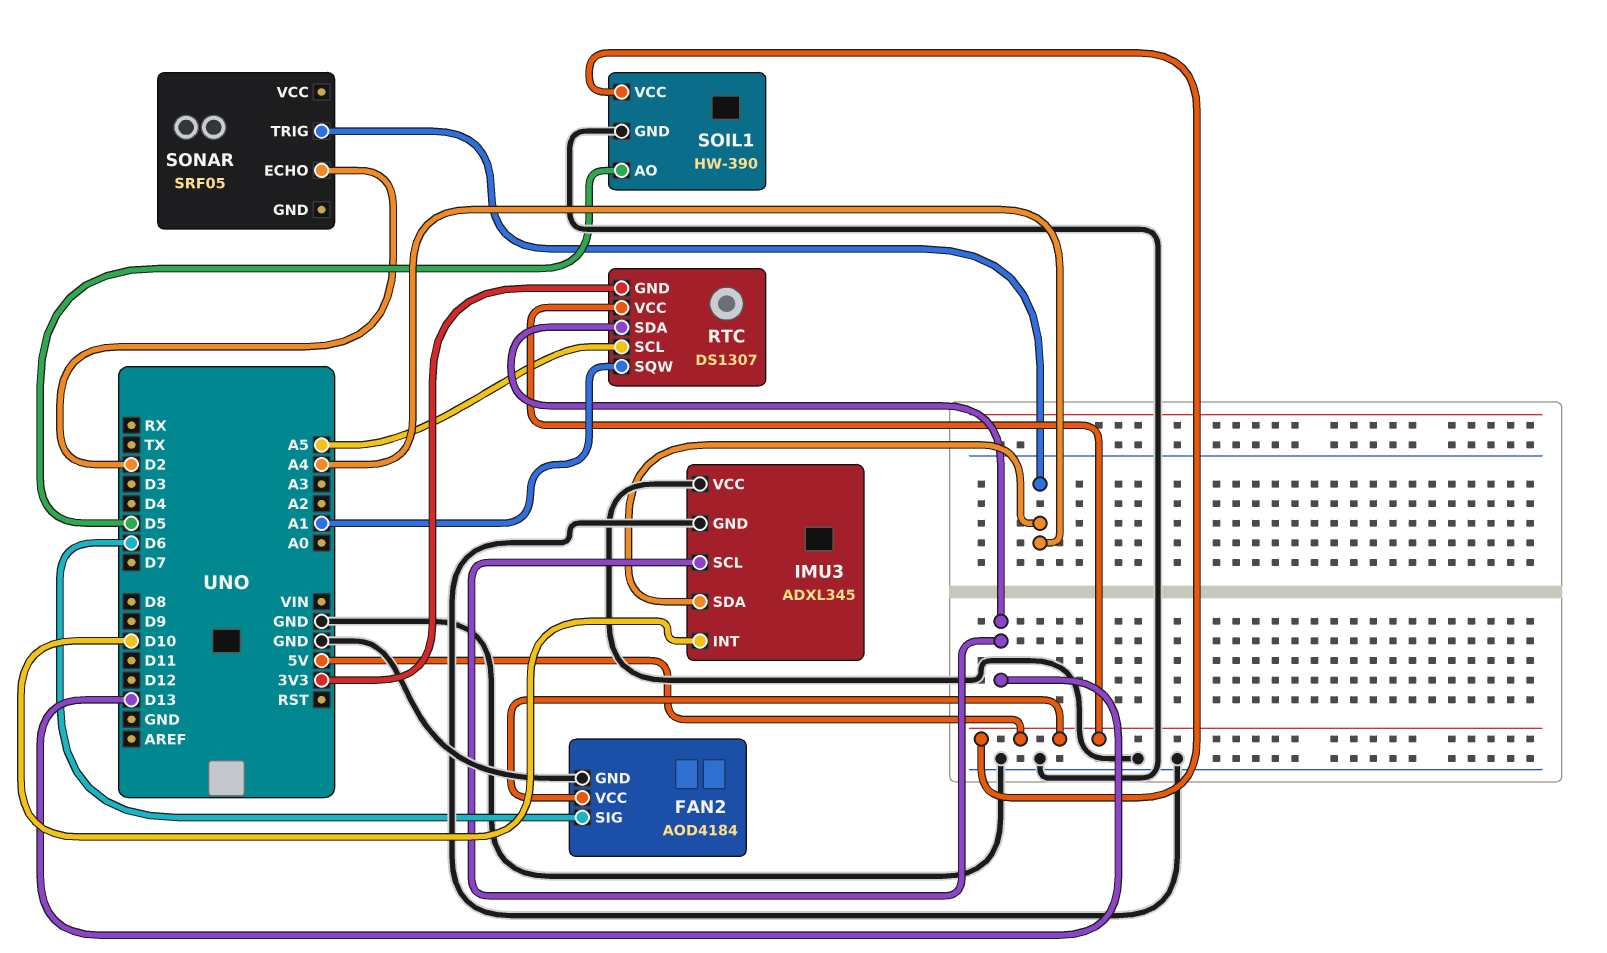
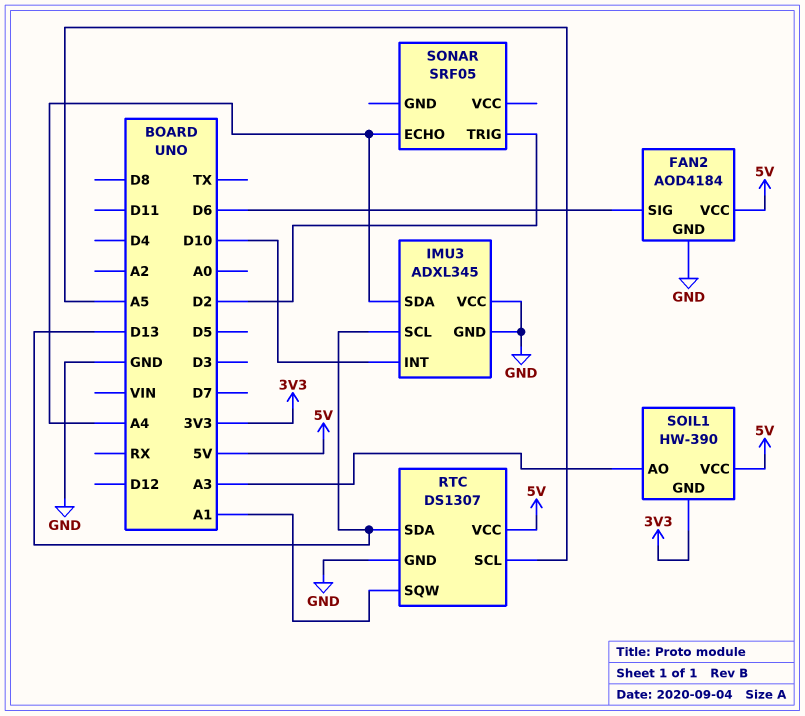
RTC pin GND: 3V3 -> GND
SOIL1 pin AO: D5 -> A3
SOIL1 pin GND: GND -> 3V3
SONAR pin ECHO: D2 -> A4
SONAR pin TRIG: A4 -> D2

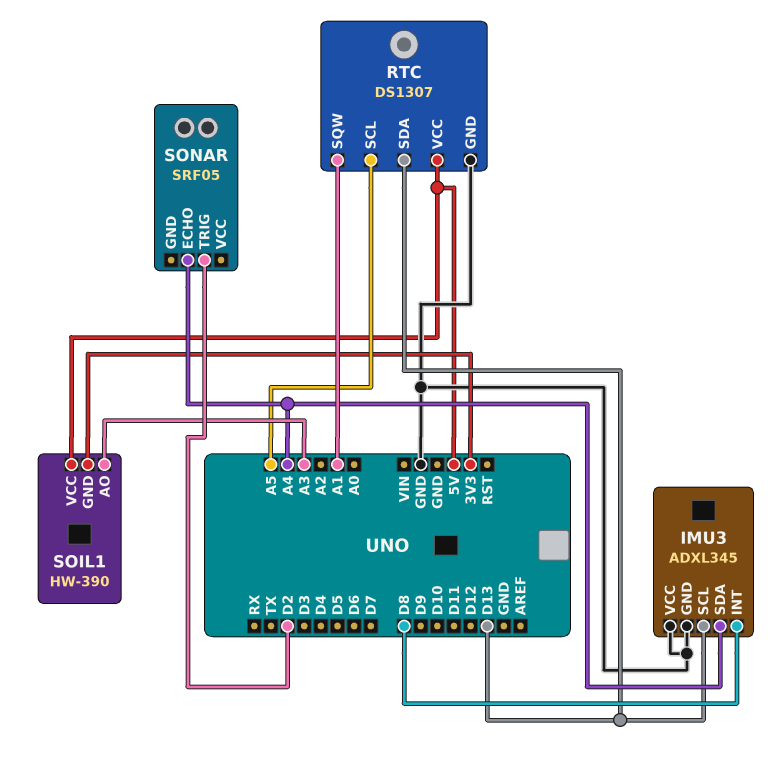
FAN2: AOD4184 -> none
FAN2 pin GND: GND -> none
FAN2 pin SIG: D6 -> none
FAN2 pin VCC: 5V -> none
IMU3 pin INT: D10 -> D8

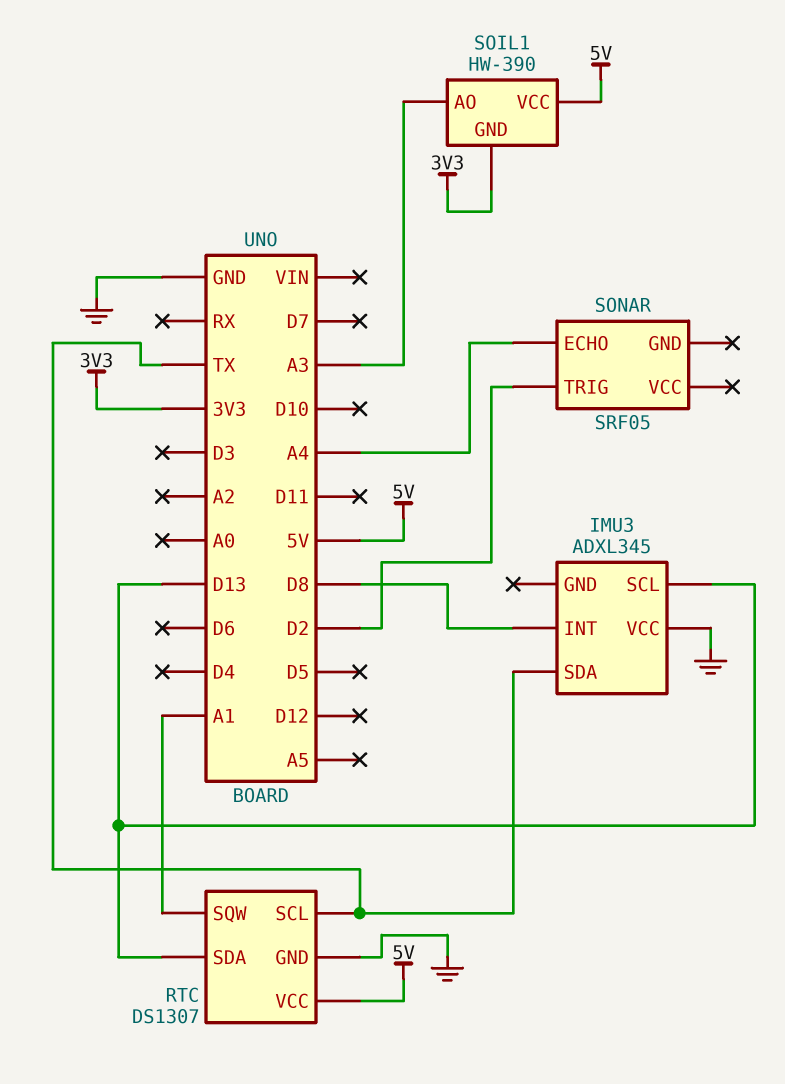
IMU3 pin GND: GND -> none
IMU3 pin SDA: A4 -> TX
RTC pin SCL: A5 -> TX

